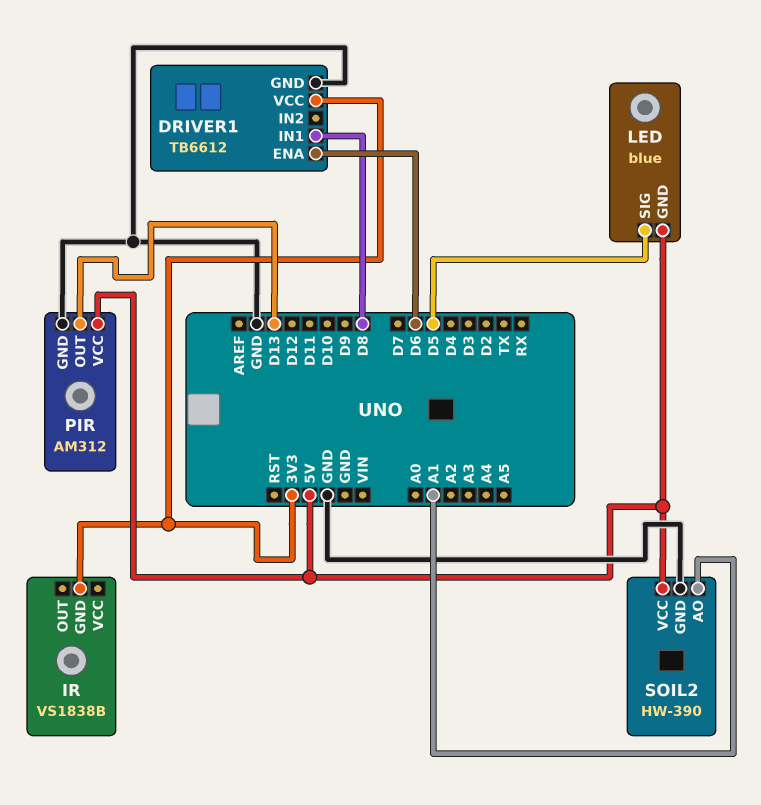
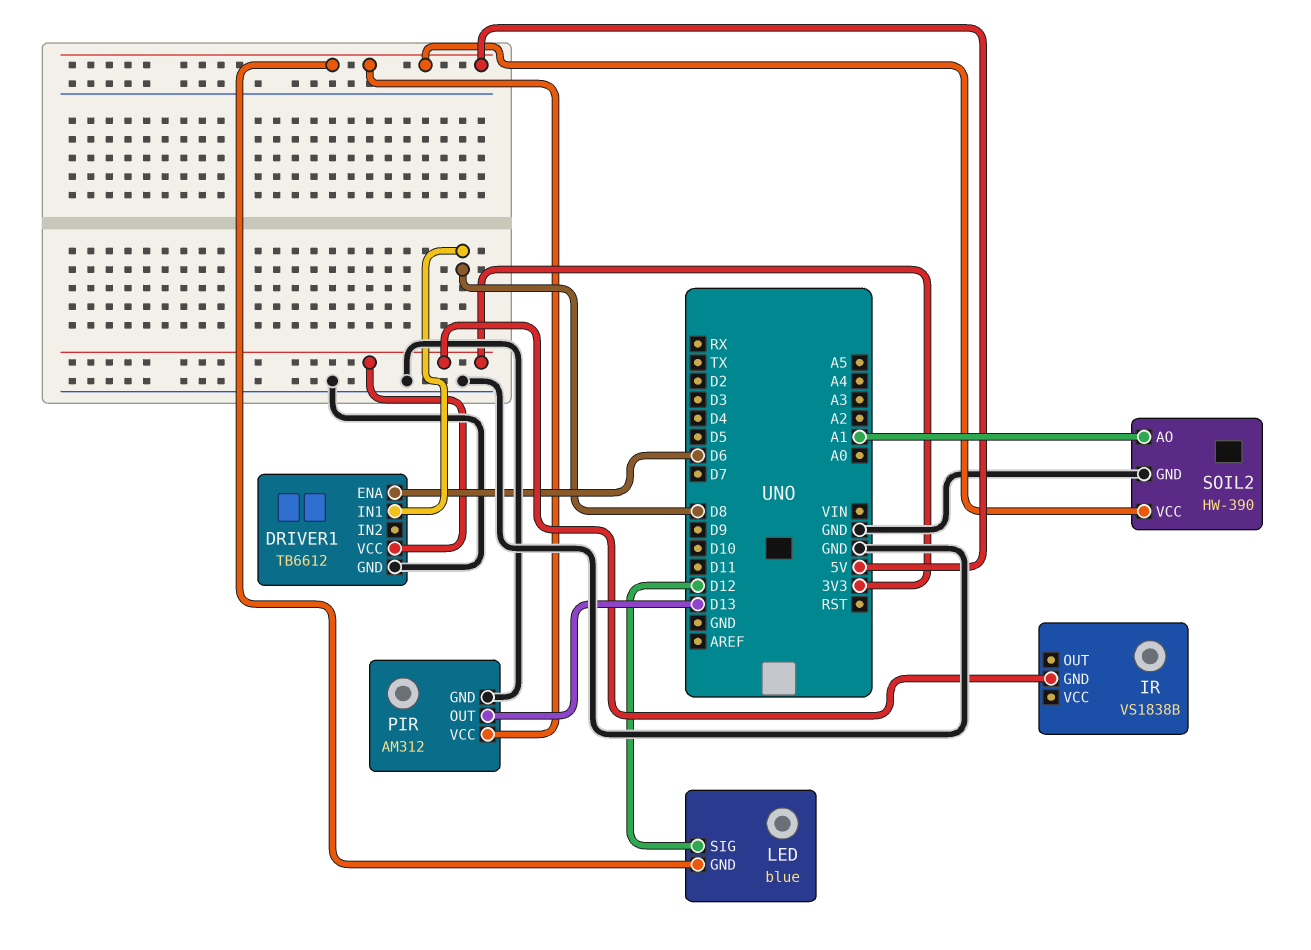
LED pin SIG: D5 -> D12

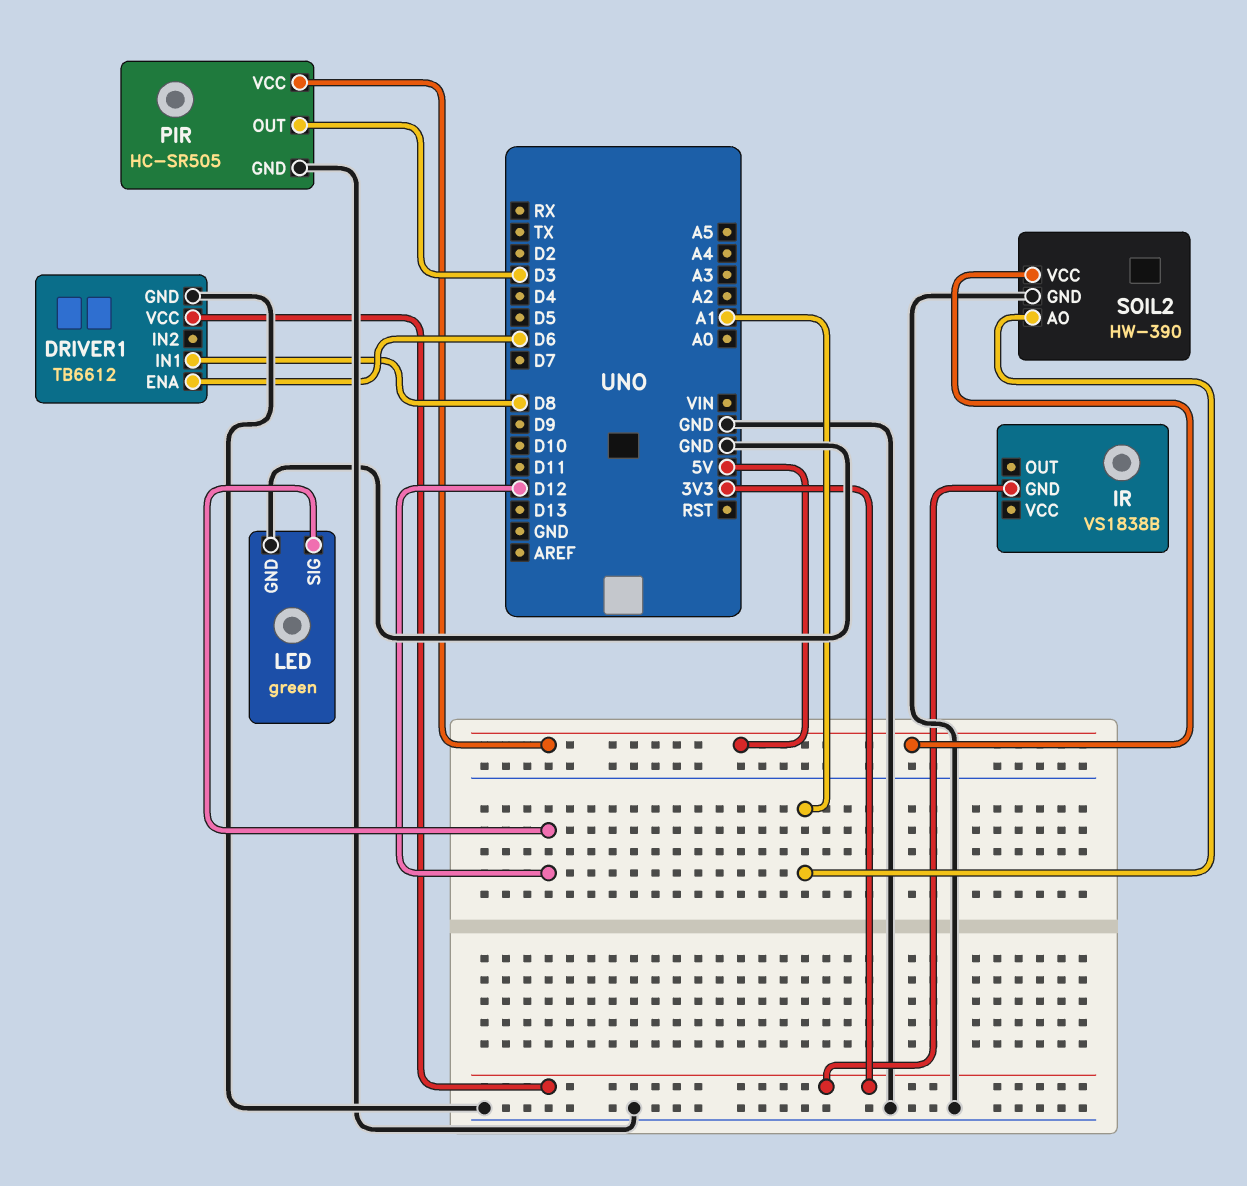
LED: blue -> green
LED pin GND: 5V -> GND
PIR: AM312 -> HC-SR505
PIR pin OUT: D13 -> D3

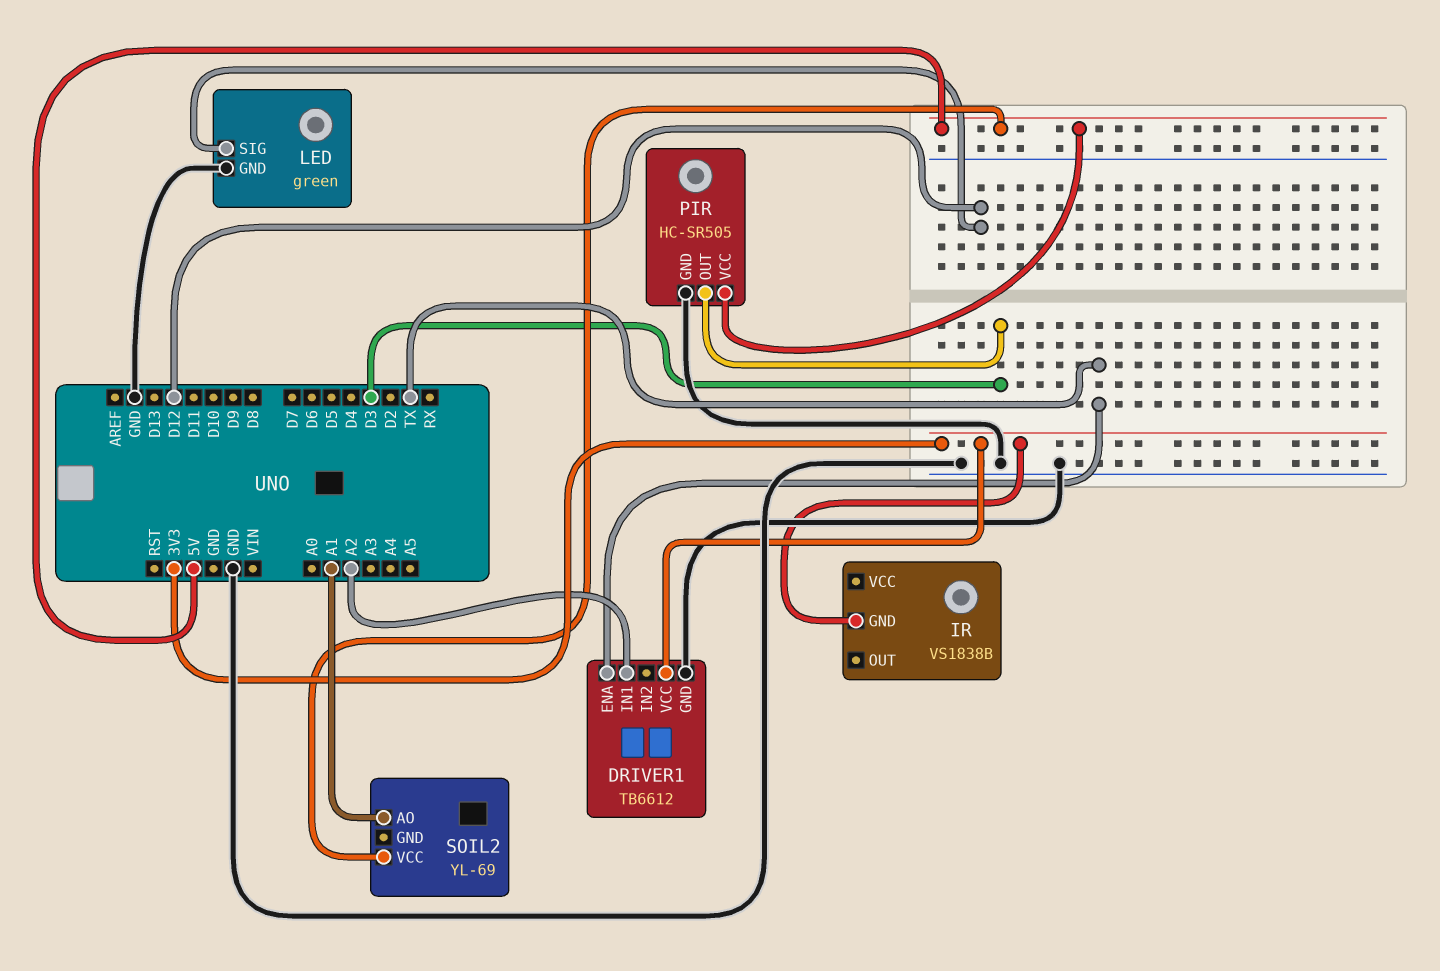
DRIVER1 pin ENA: D6 -> TX
DRIVER1 pin IN1: D8 -> A2
SOIL2: HW-390 -> YL-69
SOIL2 pin GND: GND -> none

